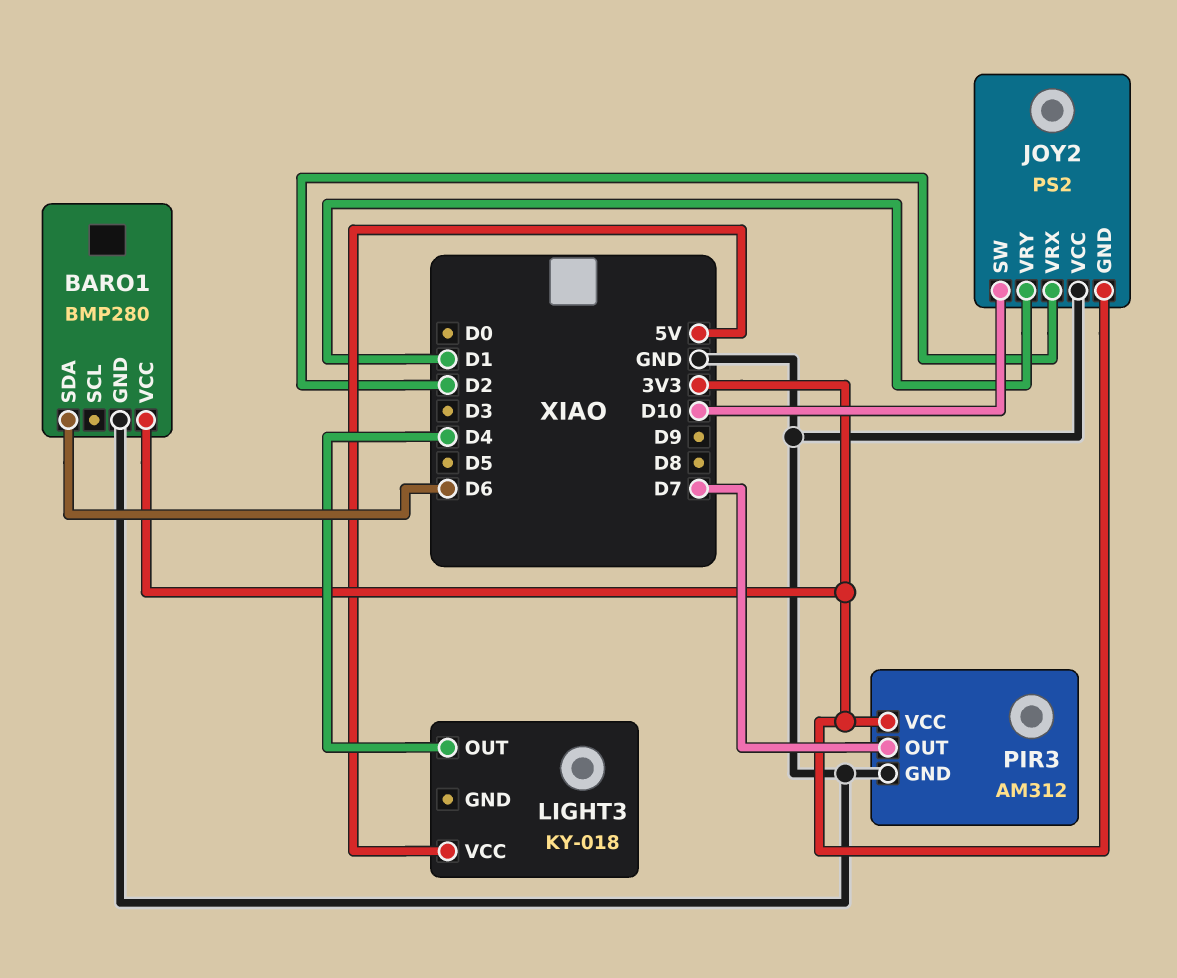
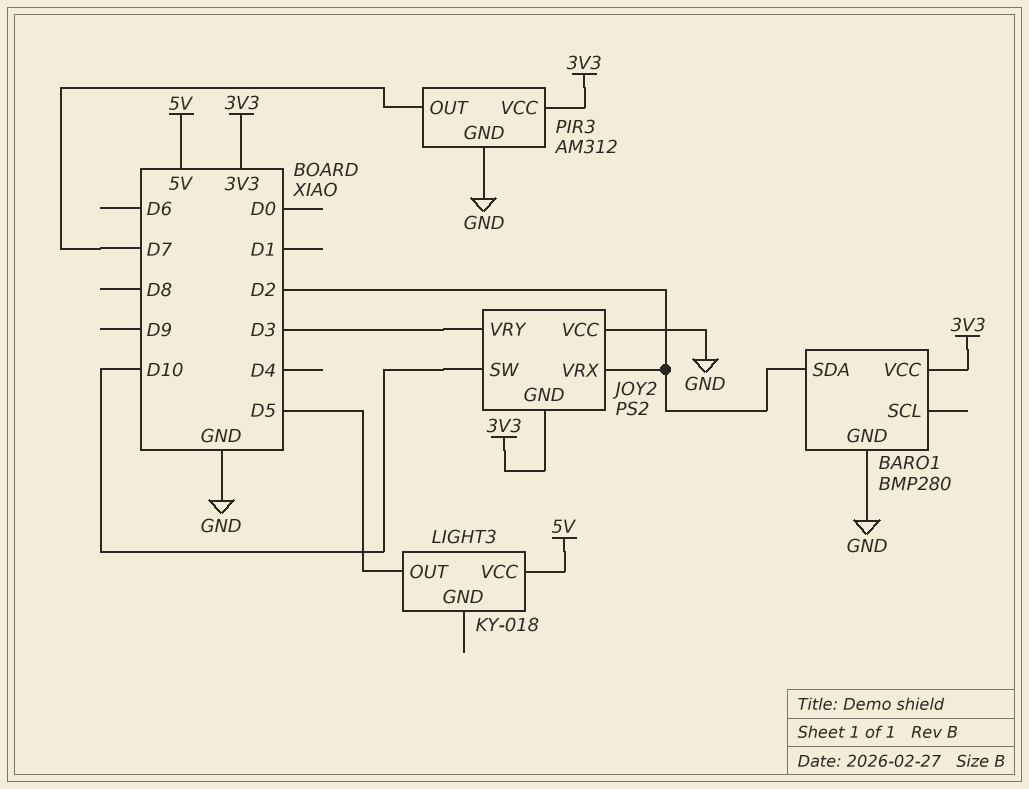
BARO1 pin SDA: D6 -> D2
JOY2 pin VRY: D1 -> D3
LIGHT3 pin OUT: D4 -> D5

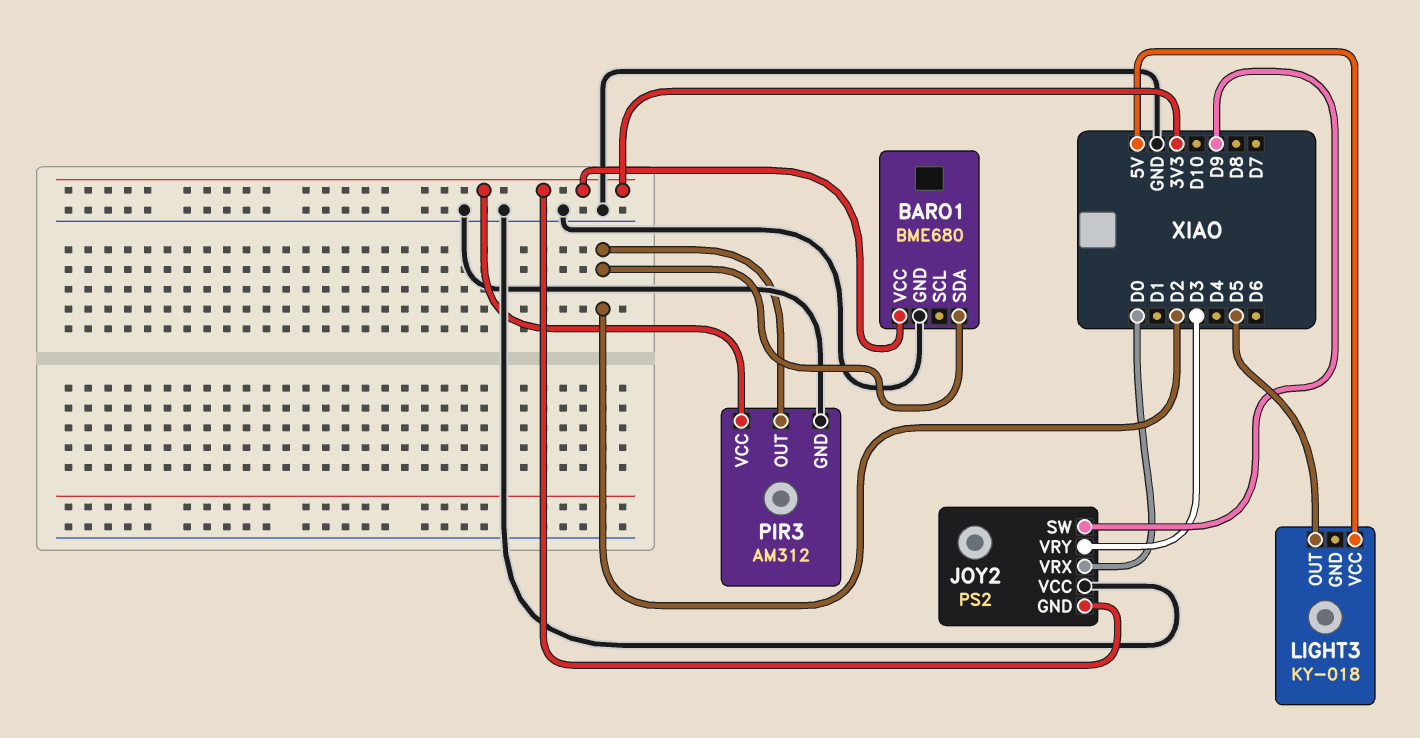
BARO1: BMP280 -> BME680
JOY2 pin SW: D10 -> D9
JOY2 pin VRX: D2 -> D0
PIR3 pin OUT: D7 -> D2

